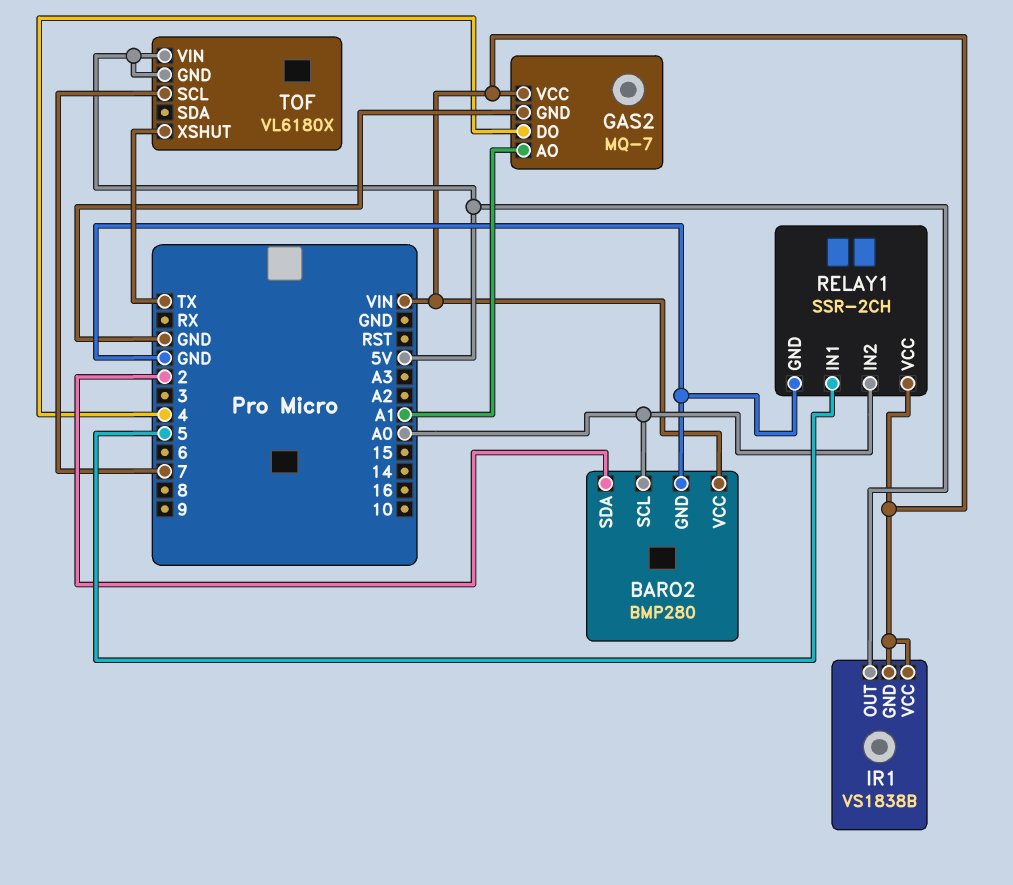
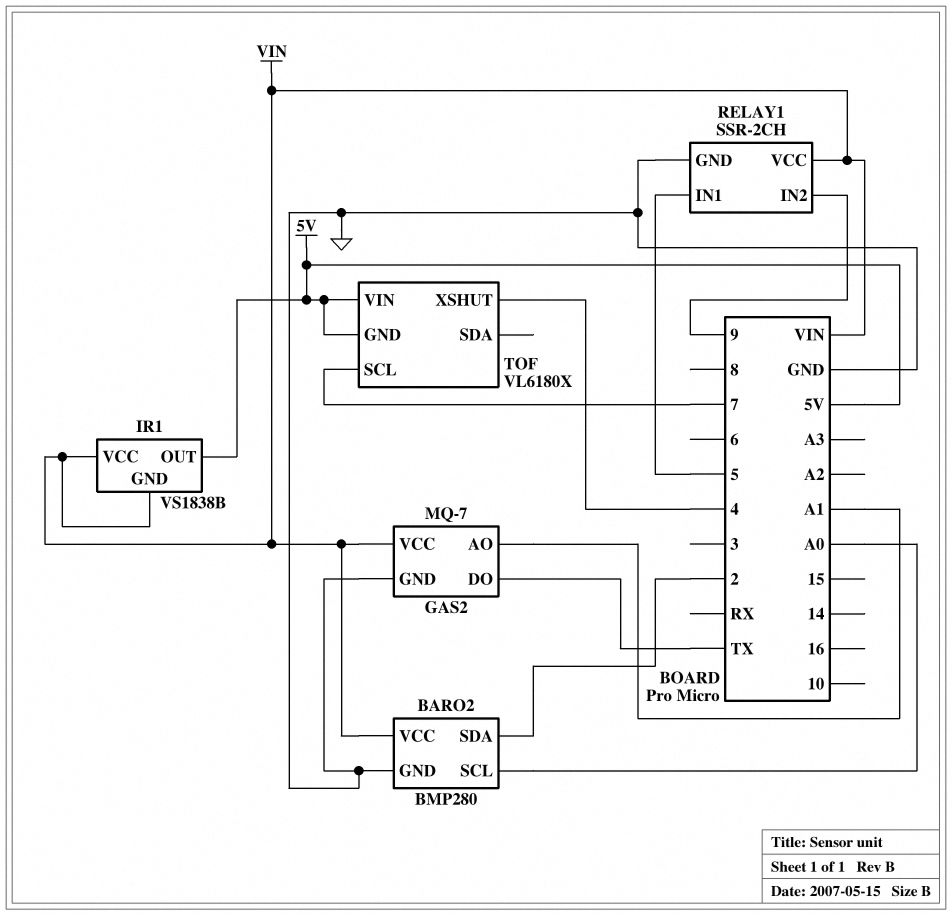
GAS2 pin DO: 4 -> TX
RELAY1 pin IN2: A0 -> 9
TOF pin XSHUT: TX -> 4

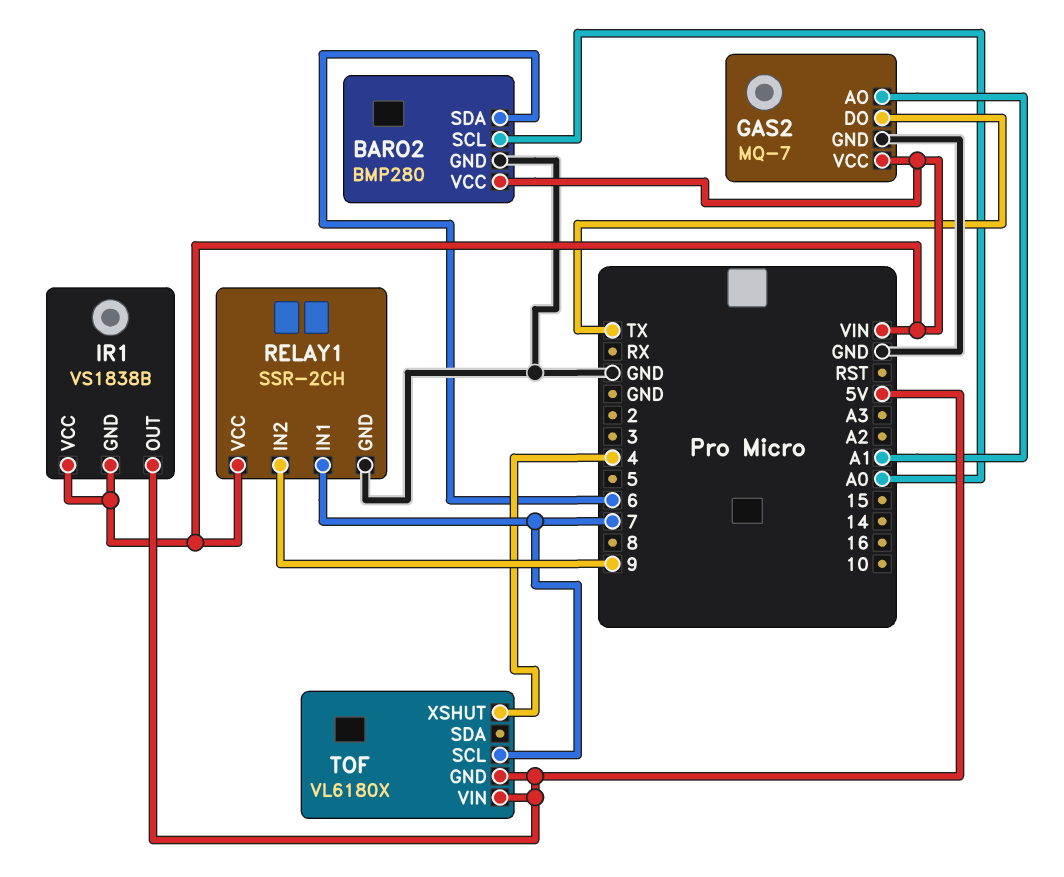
BARO2 pin SDA: 2 -> 6
RELAY1 pin IN1: 5 -> 7

